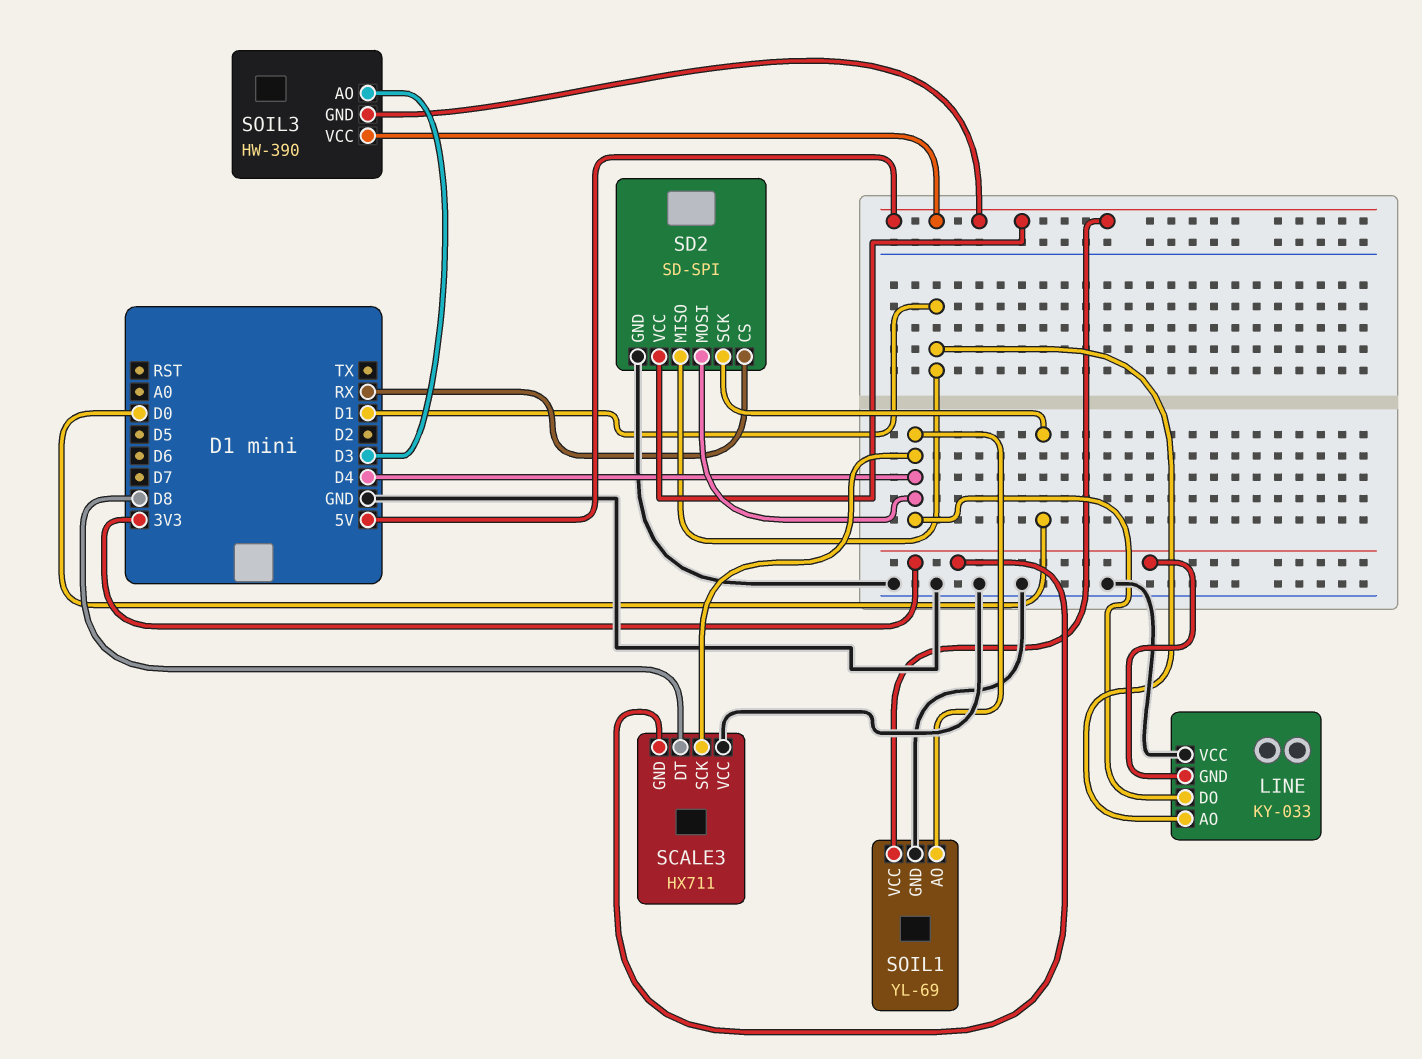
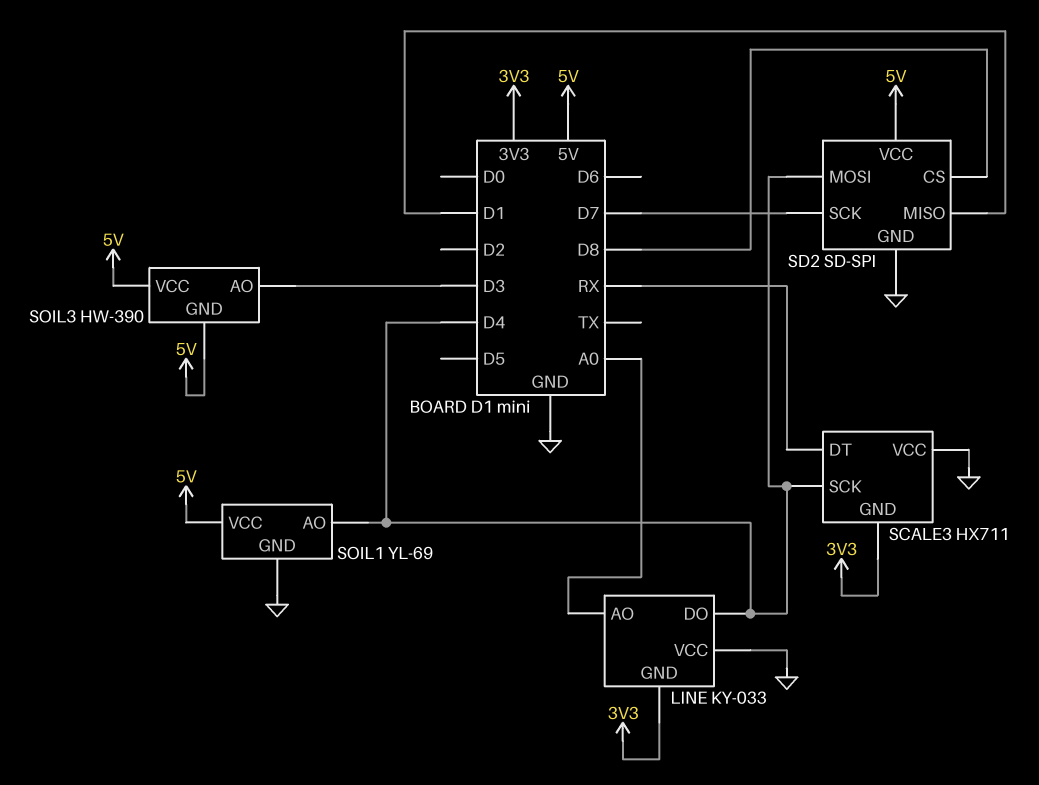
LINE pin AO: D1 -> A0
SCALE3 pin DT: D8 -> RX
SD2 pin CS: RX -> D8
SD2 pin SCK: D0 -> D7

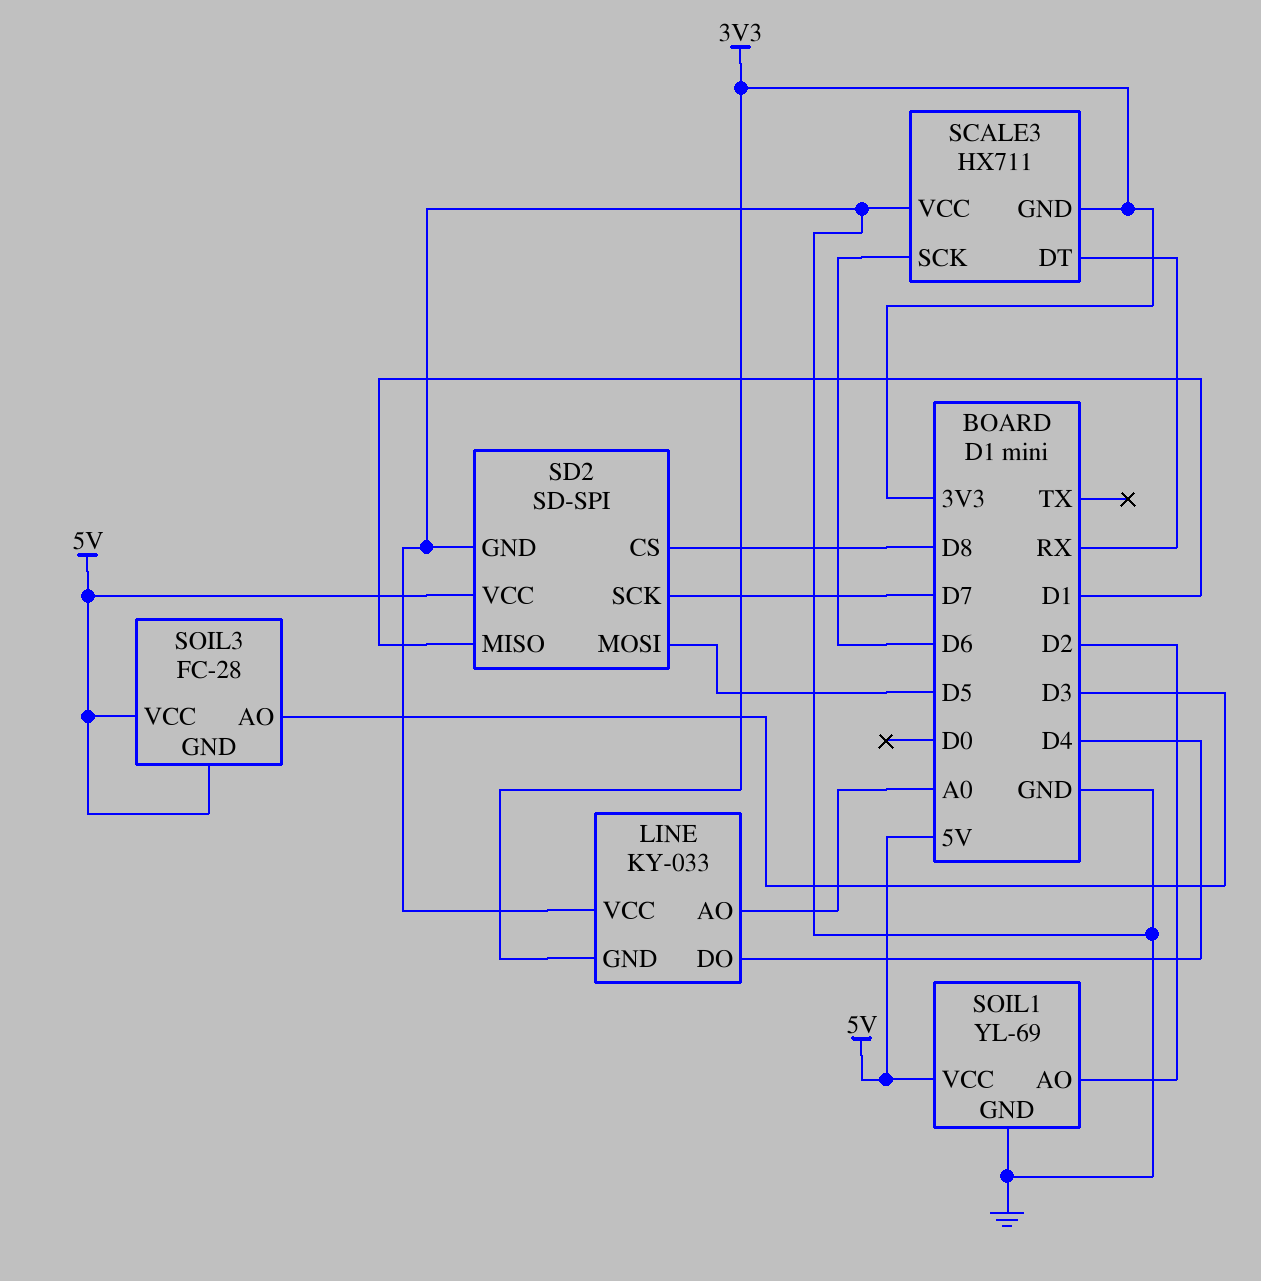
SCALE3 pin SCK: D4 -> D6
SD2 pin MOSI: D4 -> D5
SOIL1 pin AO: D4 -> D2
SOIL3: HW-390 -> FC-28

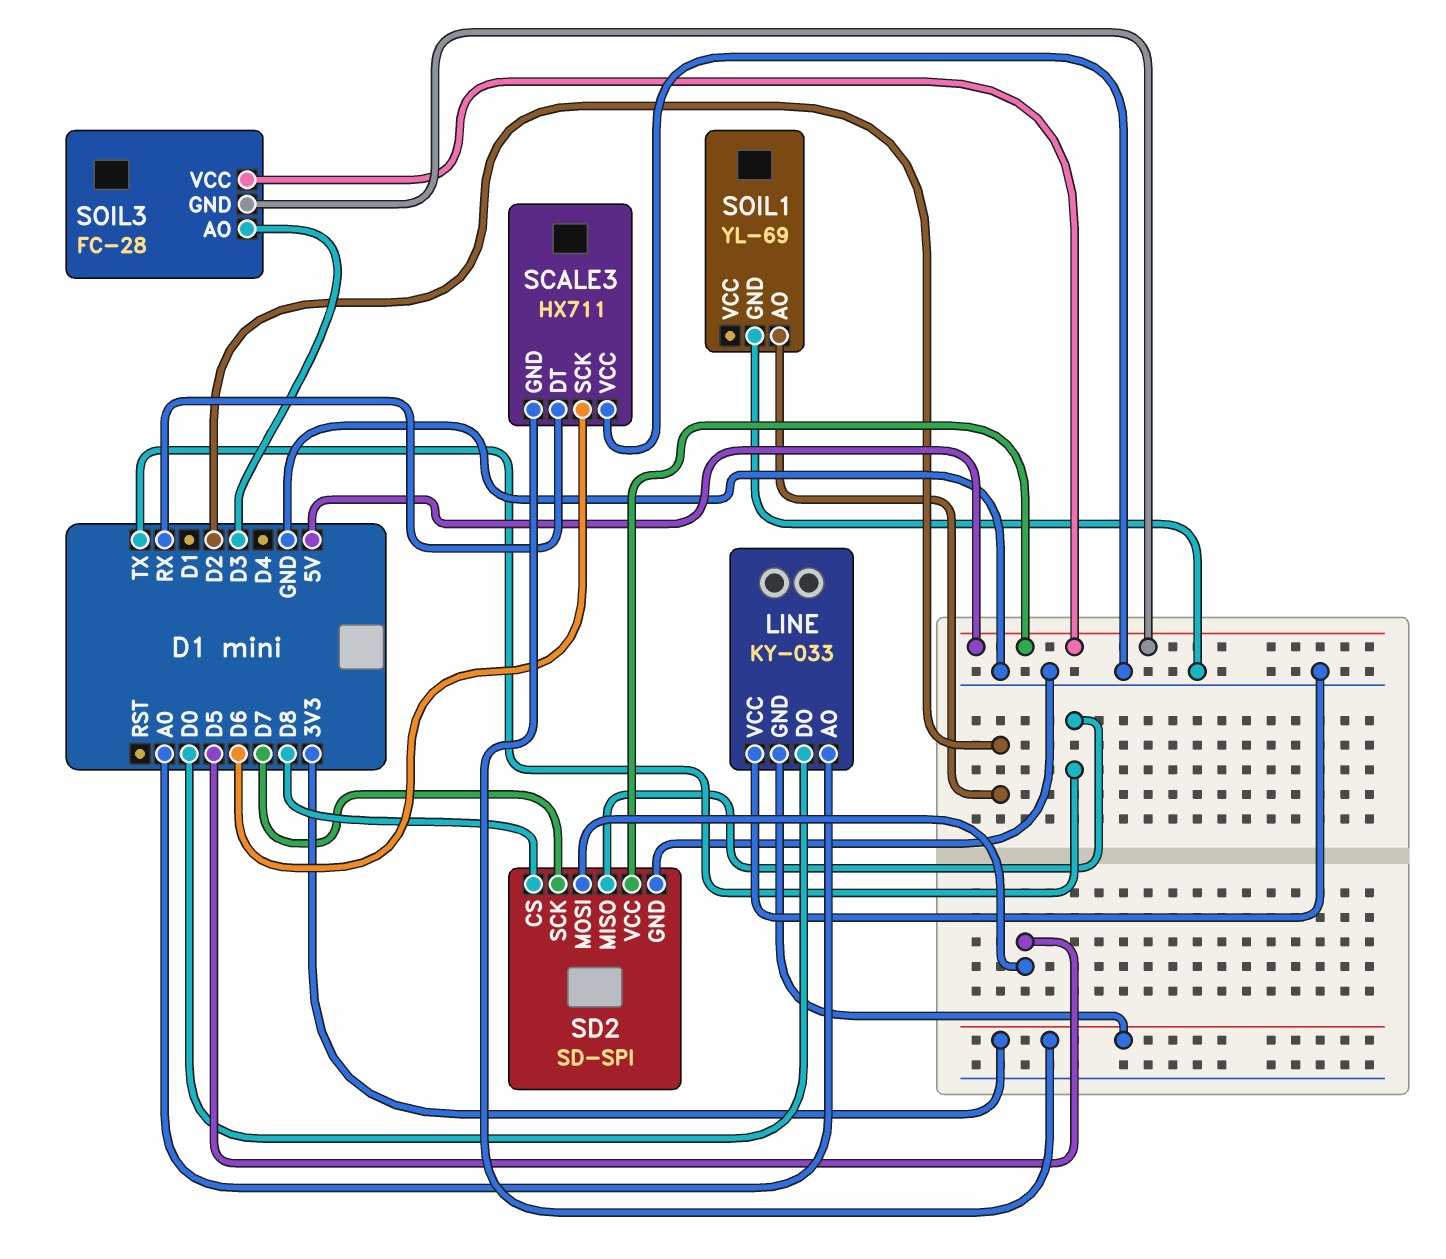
LINE pin DO: D4 -> D0
SD2 pin MISO: D1 -> TX
SOIL1 pin VCC: 5V -> none

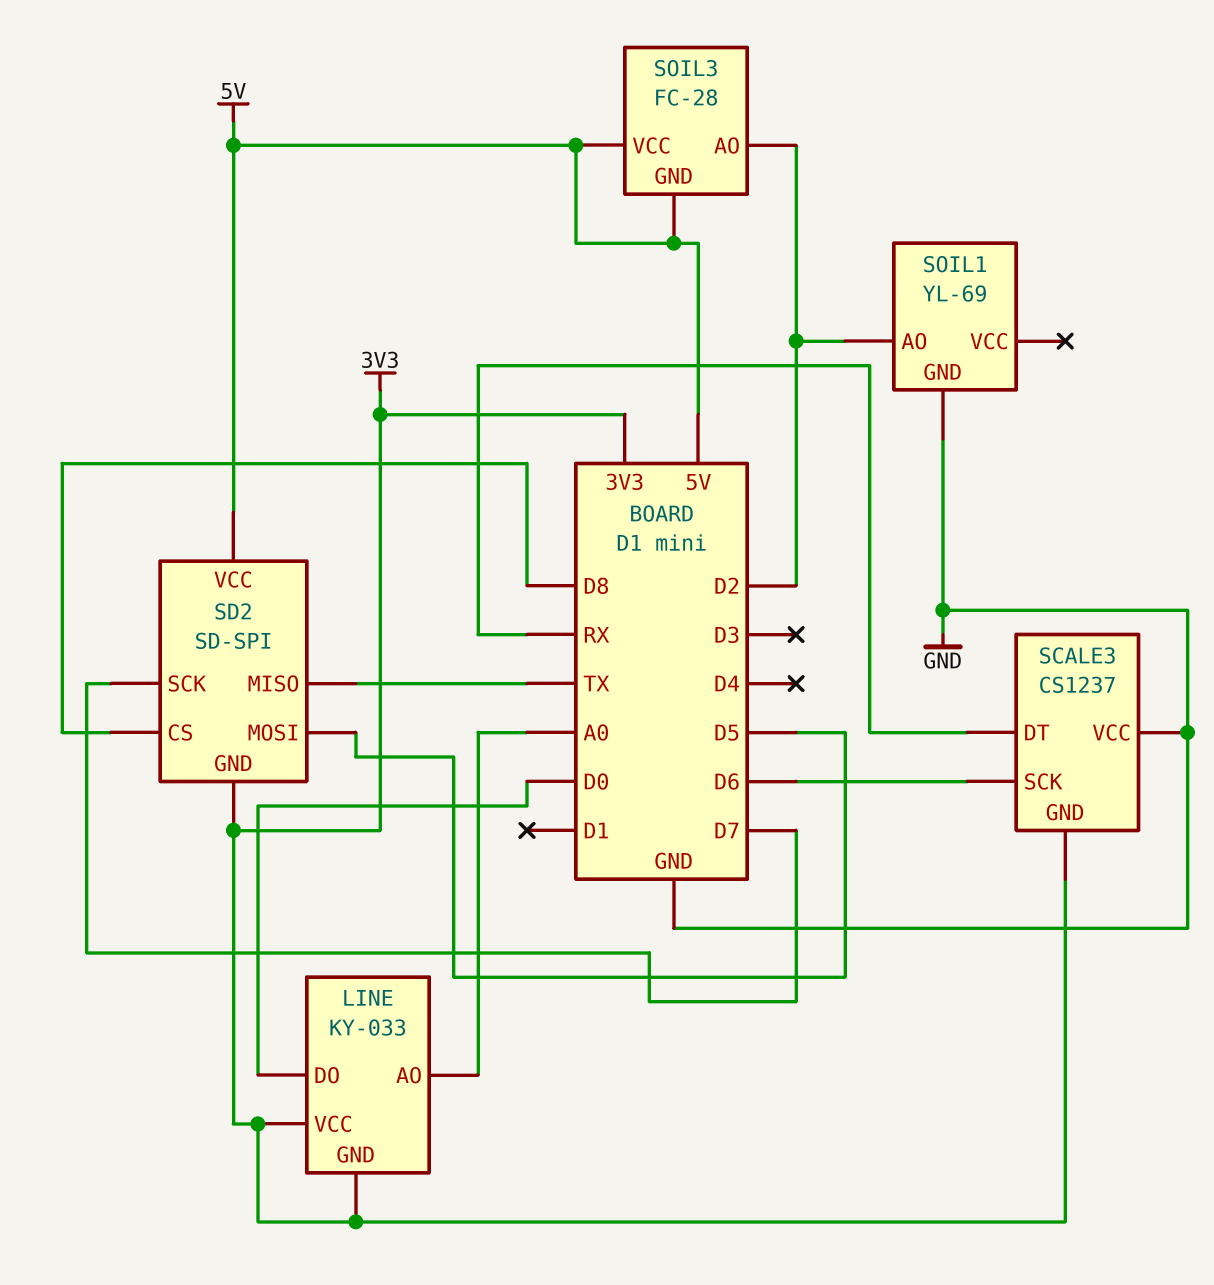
LINE pin VCC: GND -> 3V3
SCALE3: HX711 -> CS1237
SD2 pin GND: GND -> 3V3
SOIL3 pin AO: D3 -> D2

